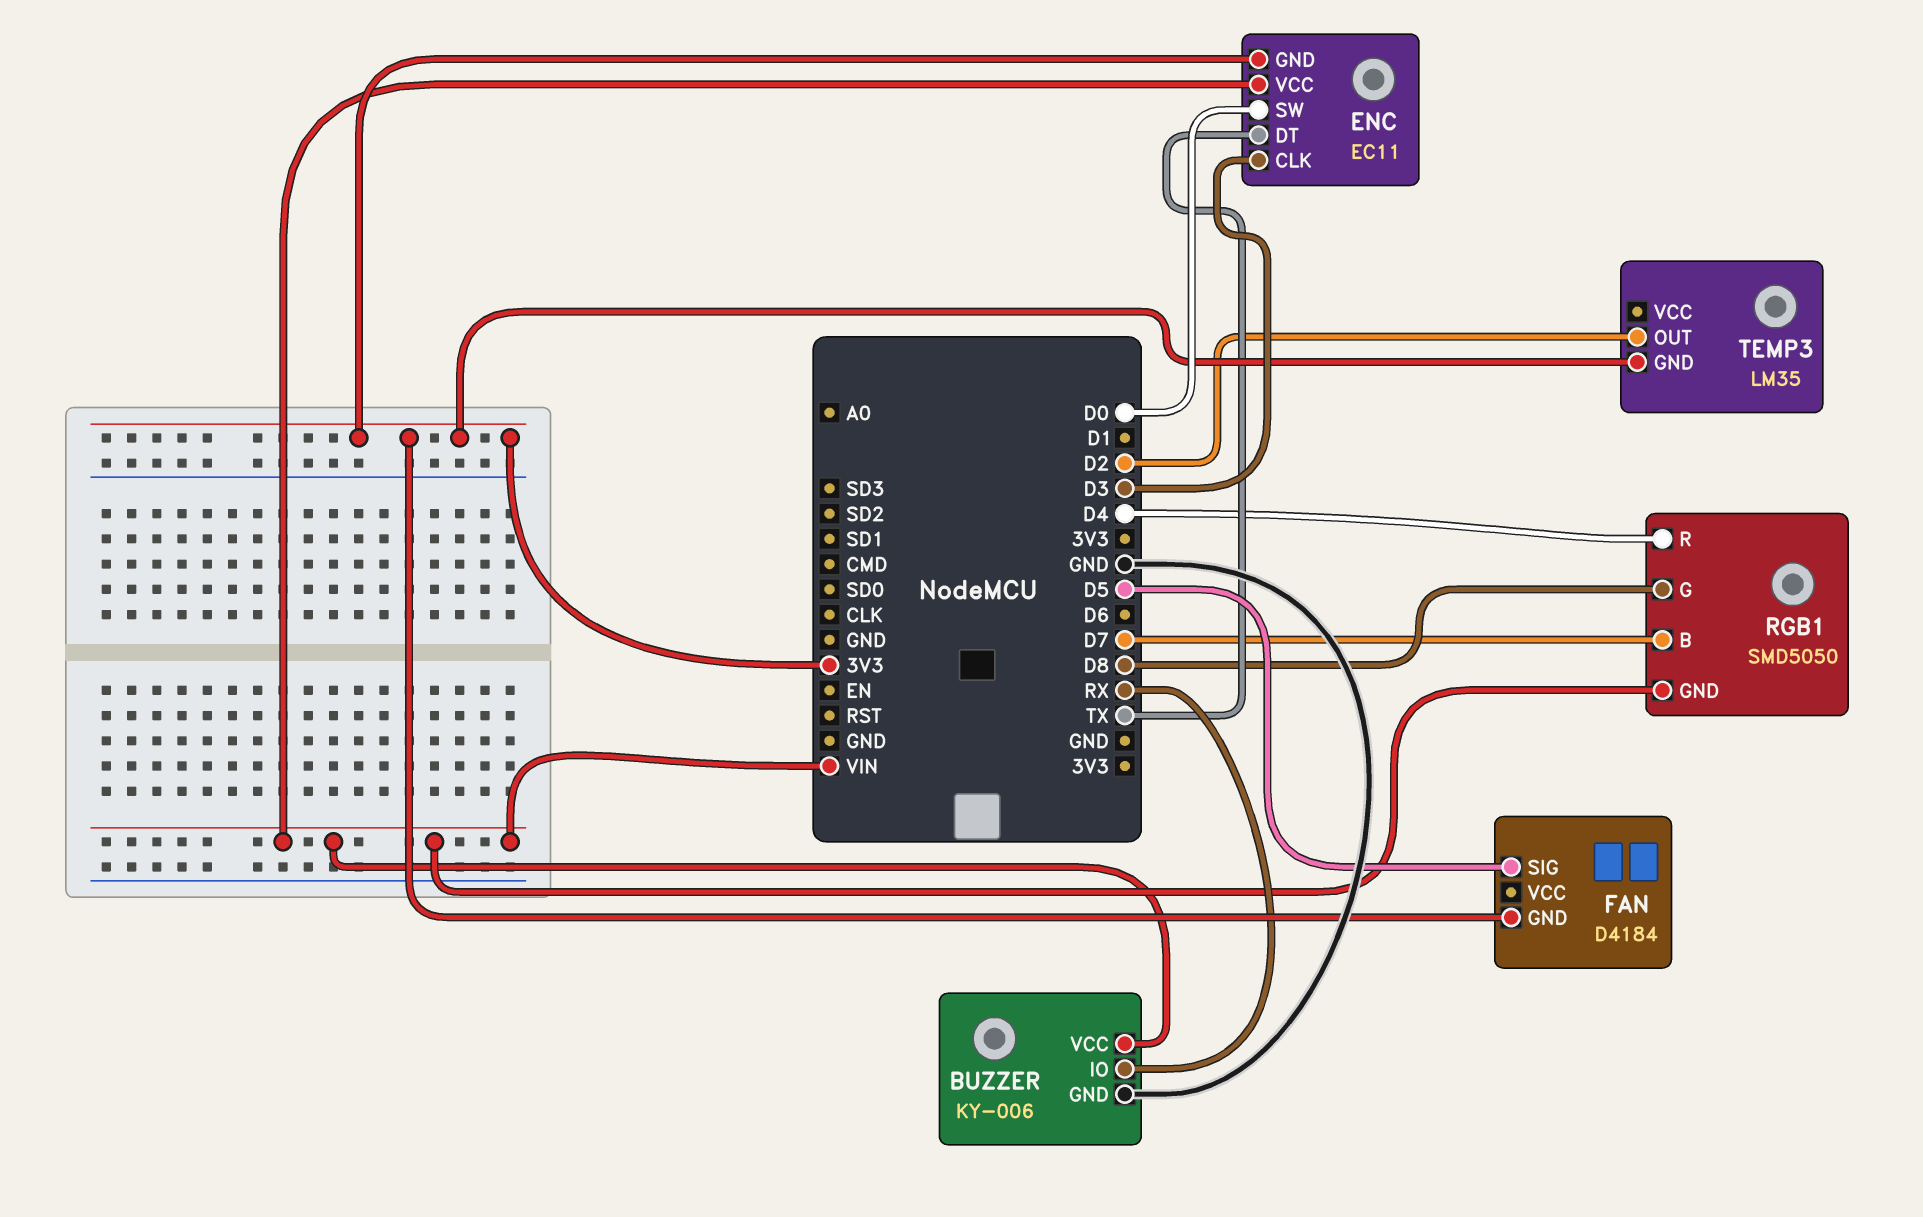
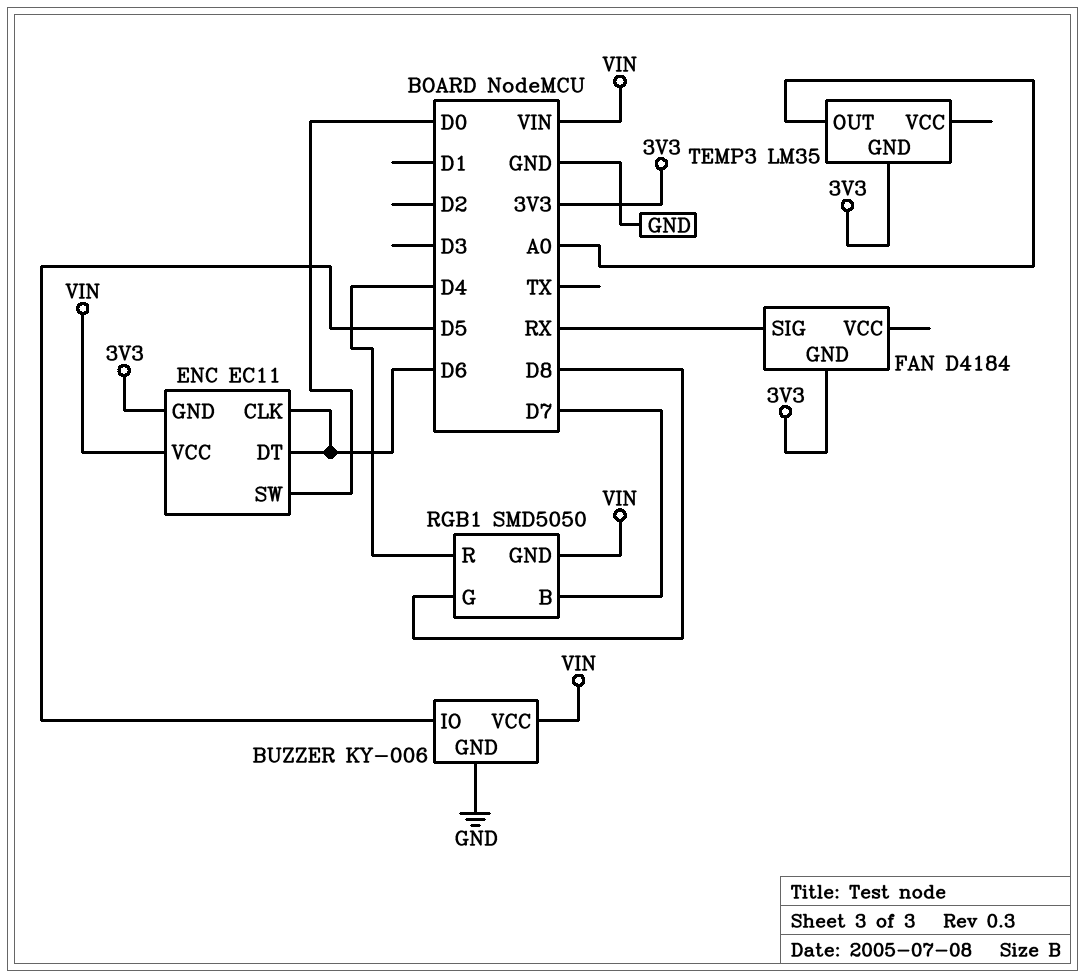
BUZZER pin IO: RX -> D5
ENC pin CLK: D3 -> D6
ENC pin DT: TX -> D6
FAN pin SIG: D5 -> RX
TEMP3 pin OUT: D2 -> A0

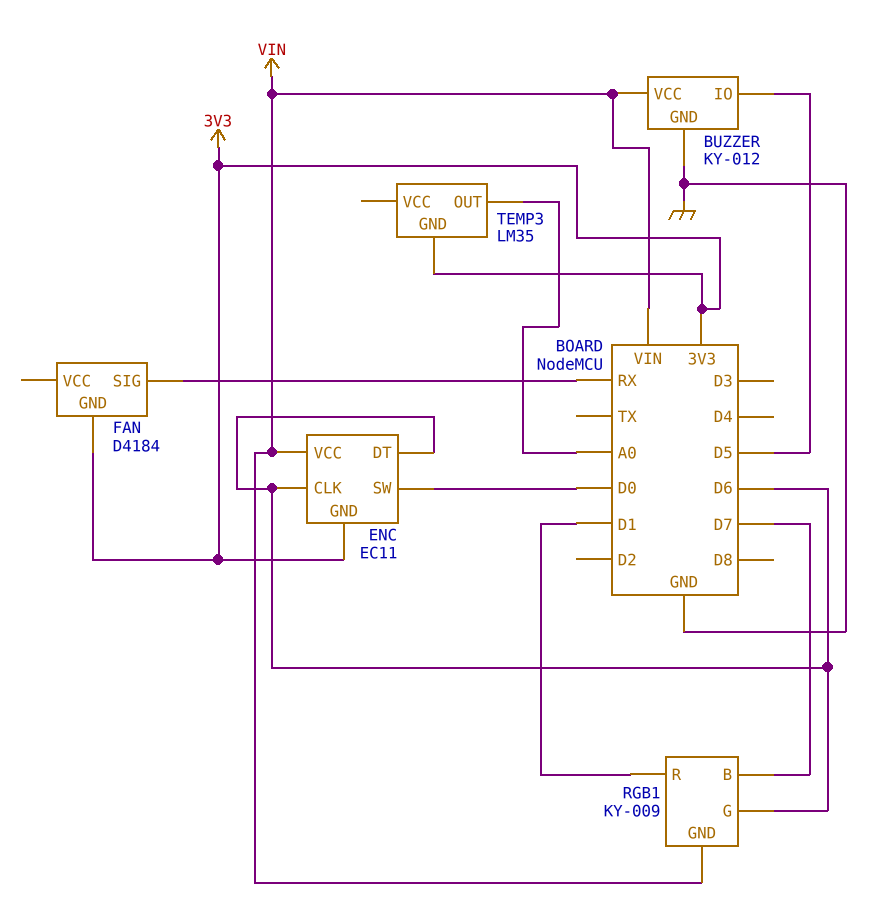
BUZZER: KY-006 -> KY-012
RGB1: SMD5050 -> KY-009
RGB1 pin G: D8 -> D6
RGB1 pin R: D4 -> D1

